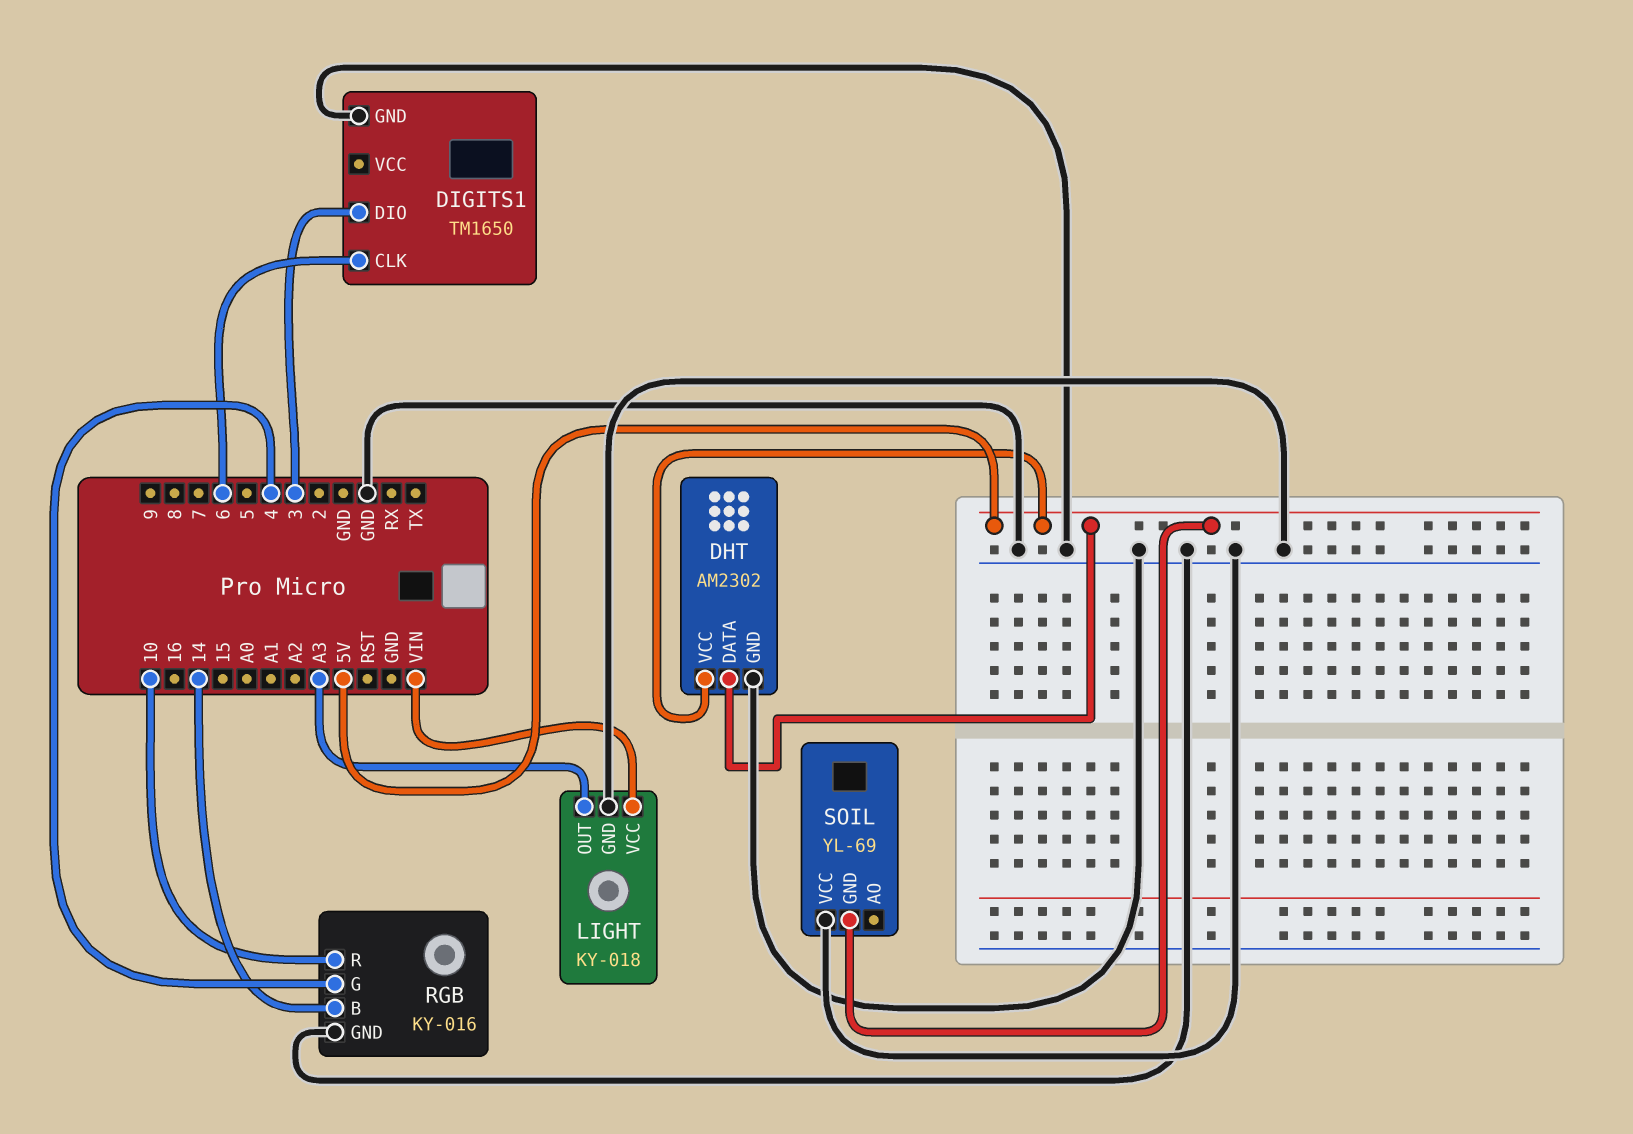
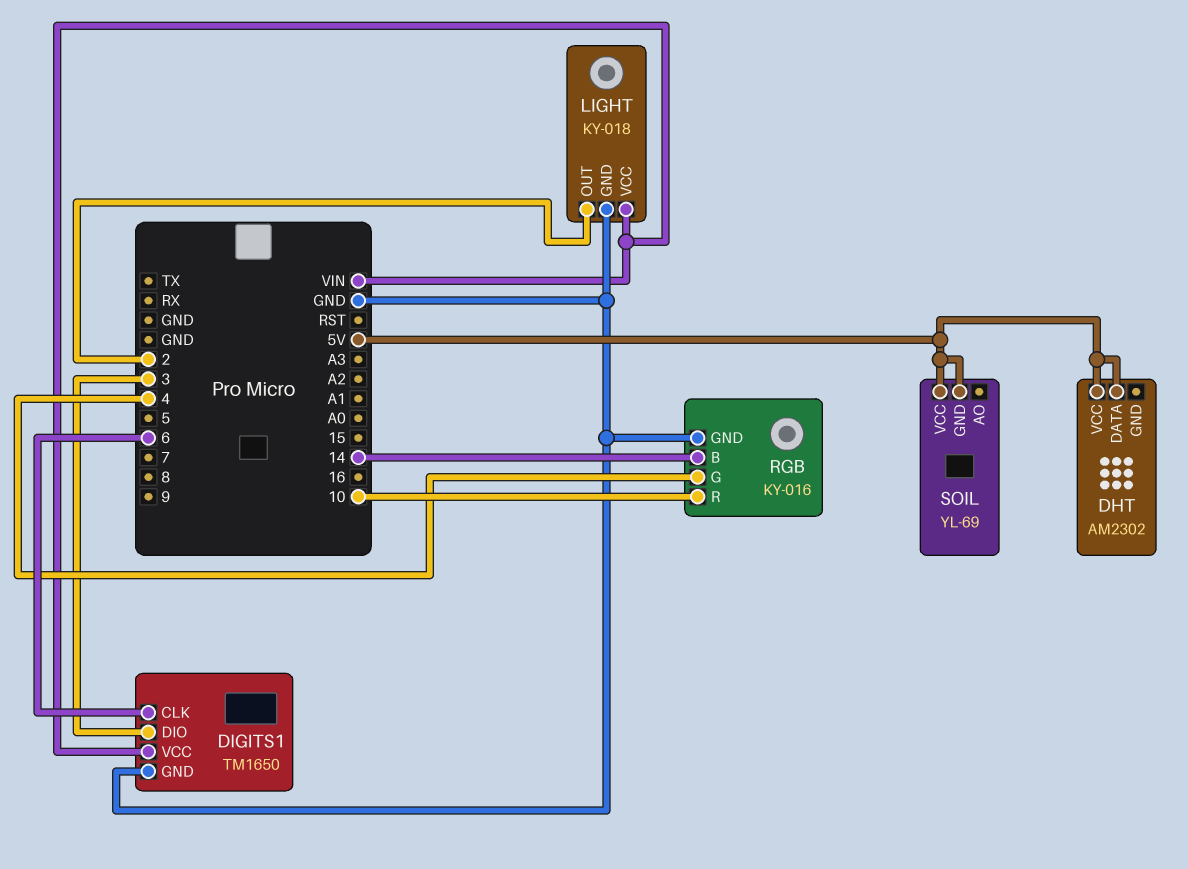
DHT pin GND: GND -> none
DIGITS1 pin VCC: none -> VIN
LIGHT pin OUT: A3 -> 2
SOIL pin VCC: GND -> 5V

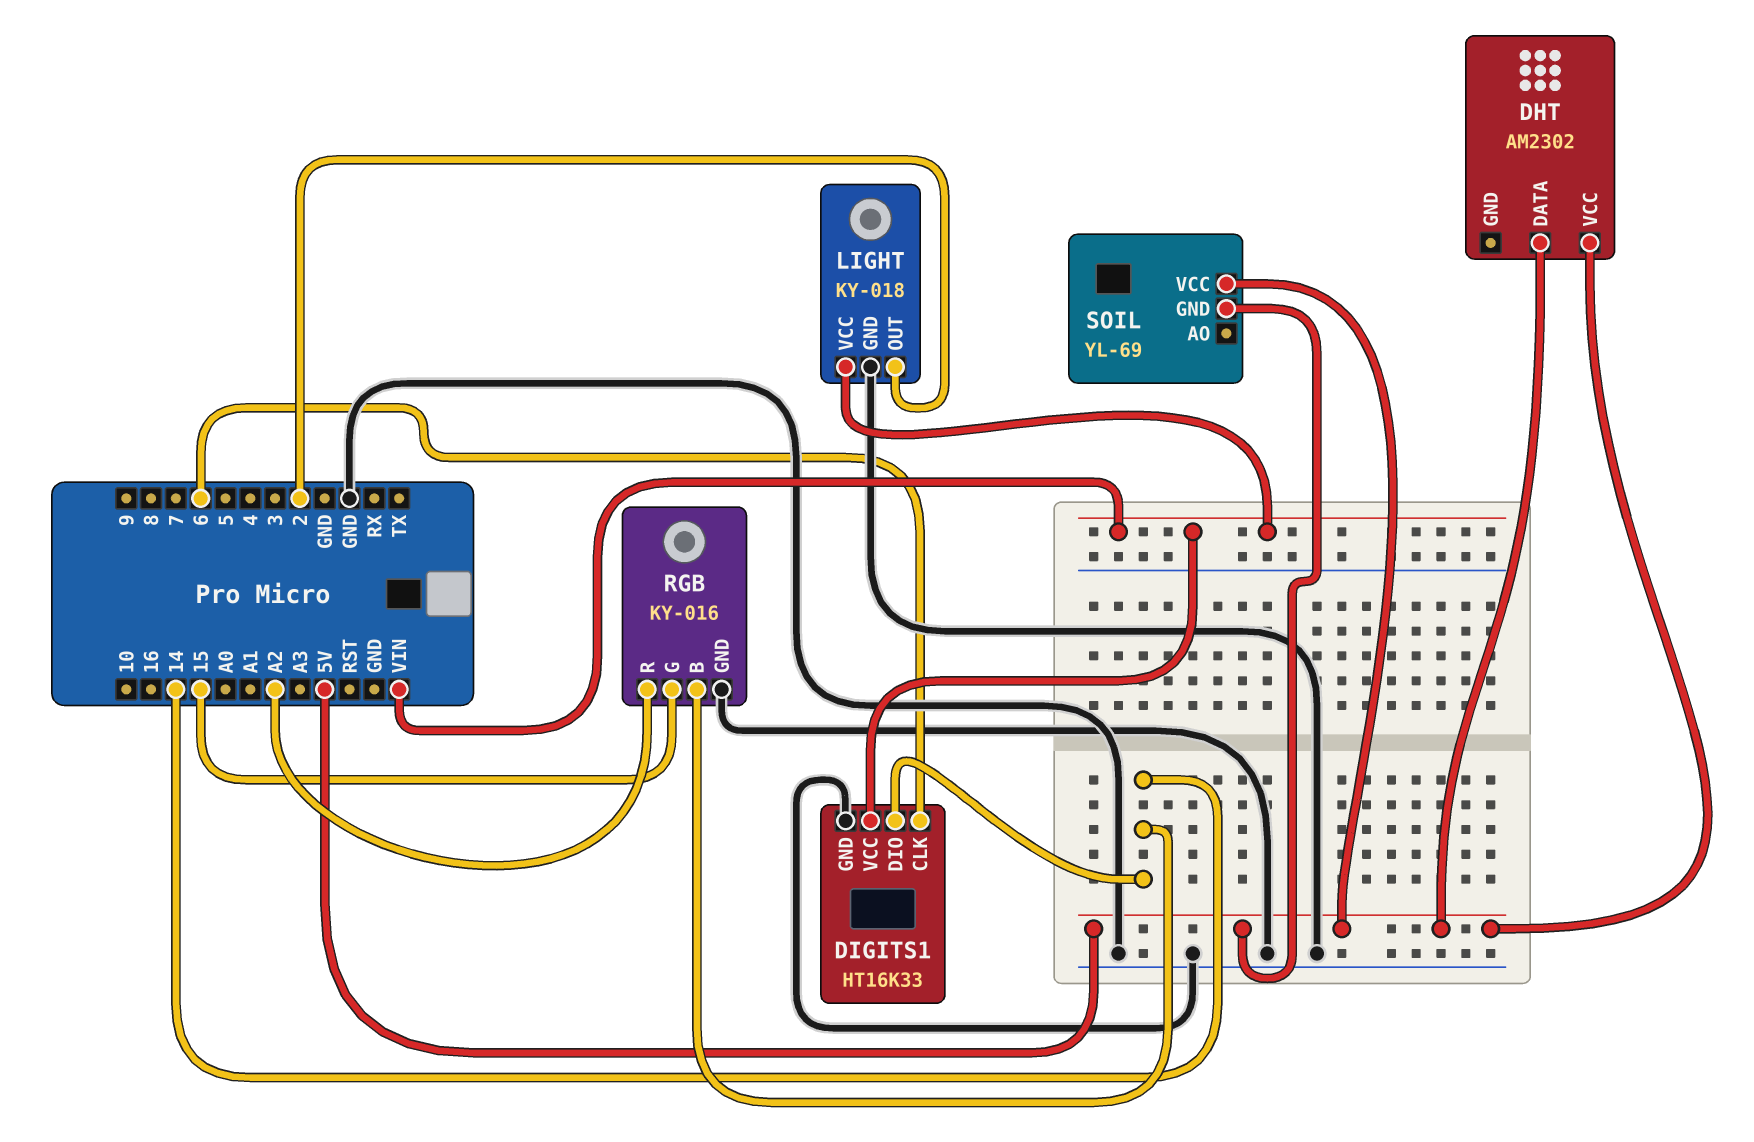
DIGITS1: TM1650 -> HT16K33
DIGITS1 pin DIO: 3 -> 14
RGB pin G: 4 -> 15
RGB pin R: 10 -> A2

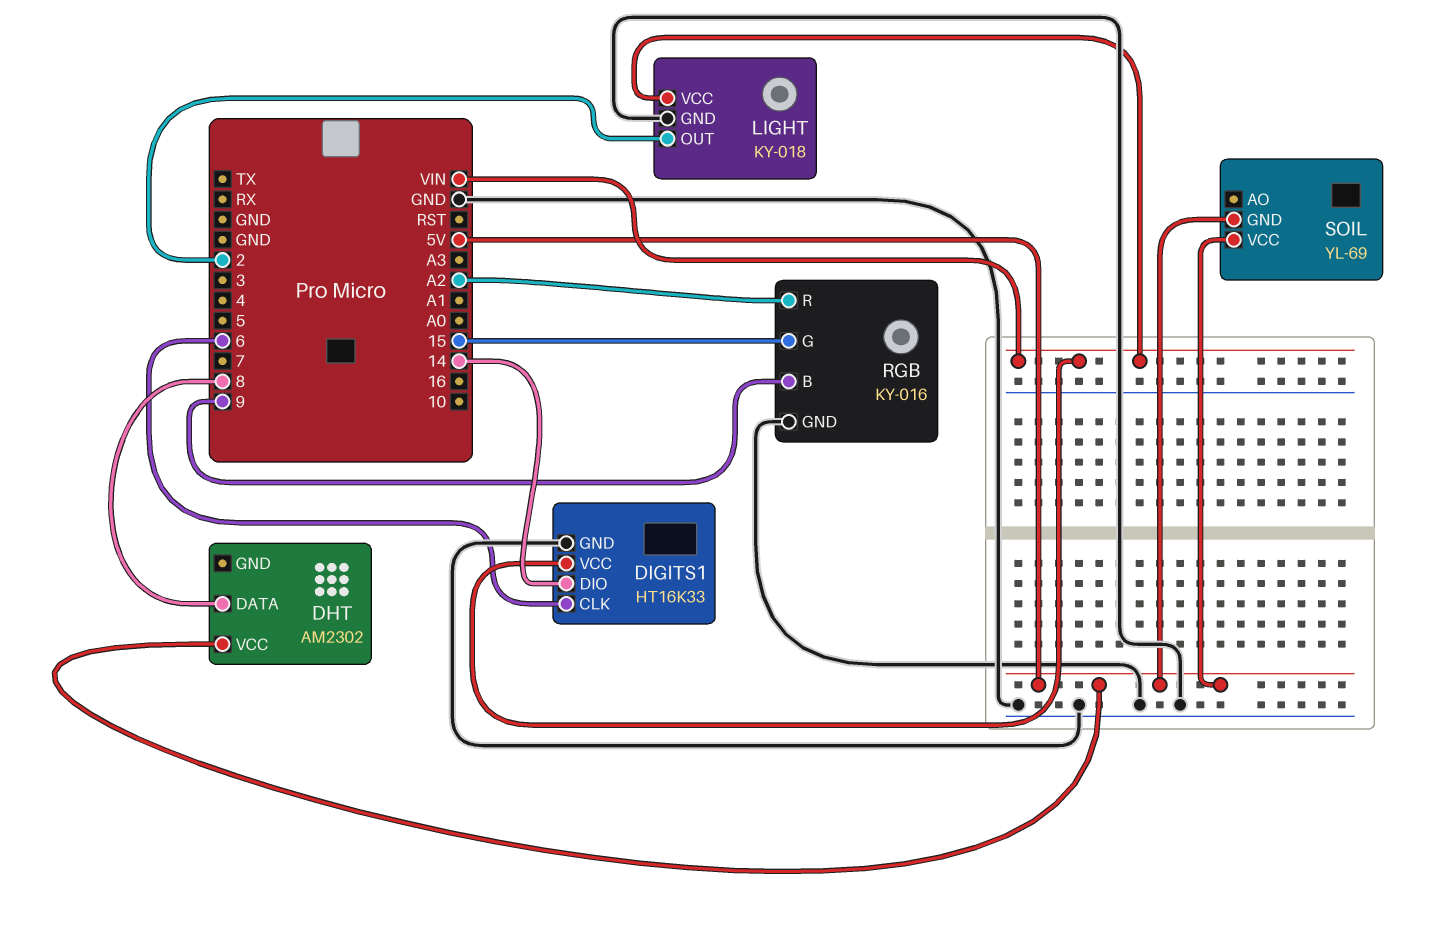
DHT pin DATA: 5V -> 8
RGB pin B: 14 -> 9

